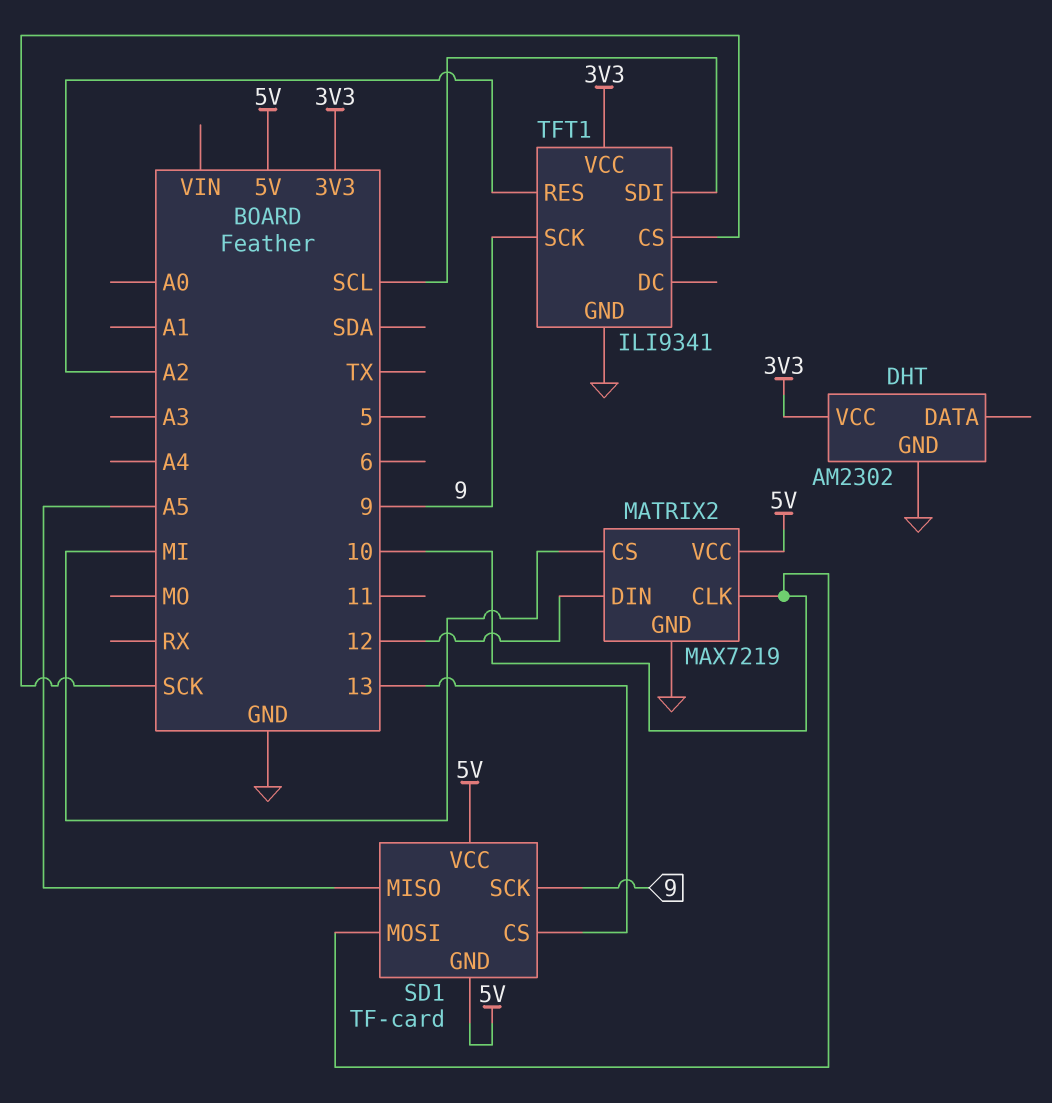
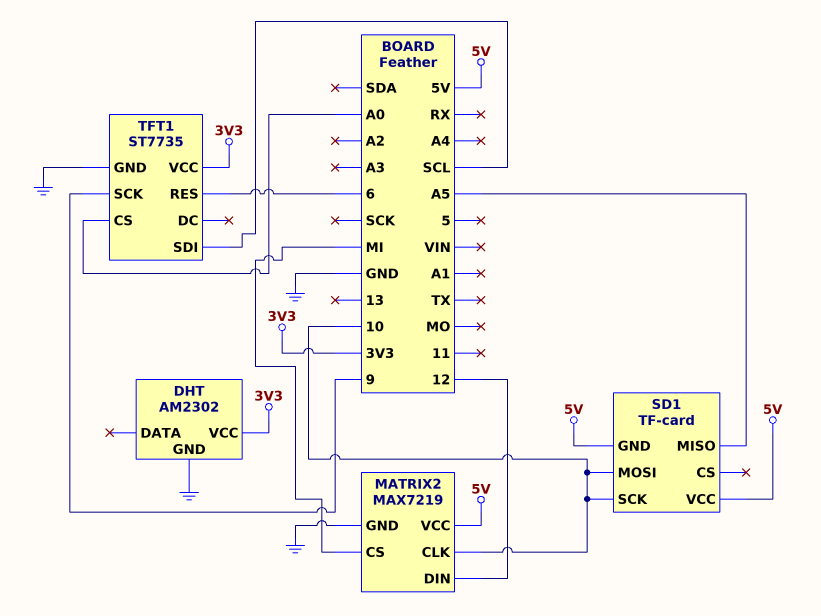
SD1 pin CS: 13 -> none
SD1 pin SCK: 9 -> 10
TFT1: ILI9341 -> ST7735
TFT1 pin CS: SCK -> A0
TFT1 pin RES: A2 -> 6

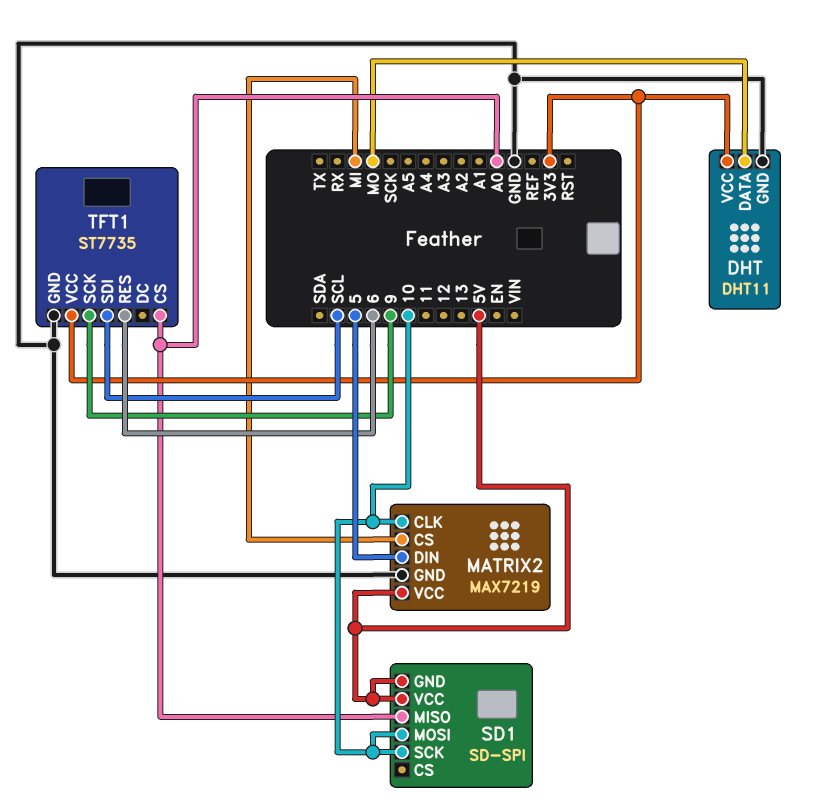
DHT: AM2302 -> DHT11
DHT pin DATA: none -> MO
MATRIX2 pin DIN: 12 -> 5
SD1: TF-card -> SD-SPI
SD1 pin MISO: A5 -> A0

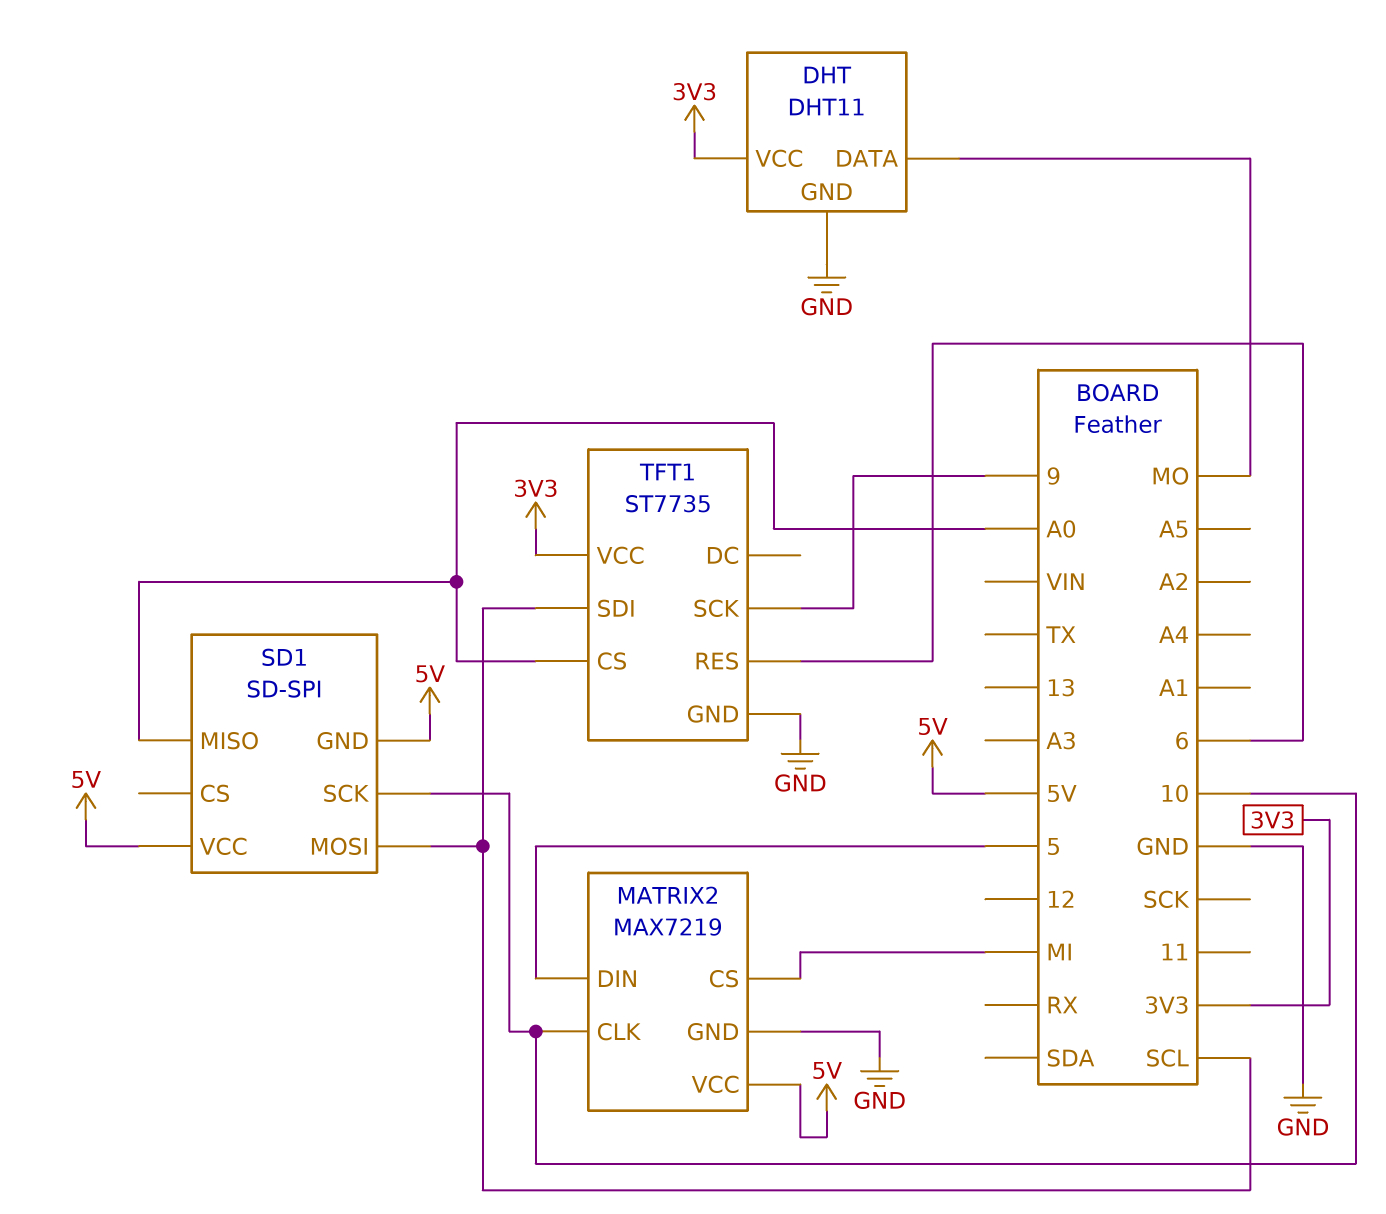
SD1 pin MOSI: 10 -> SCL

